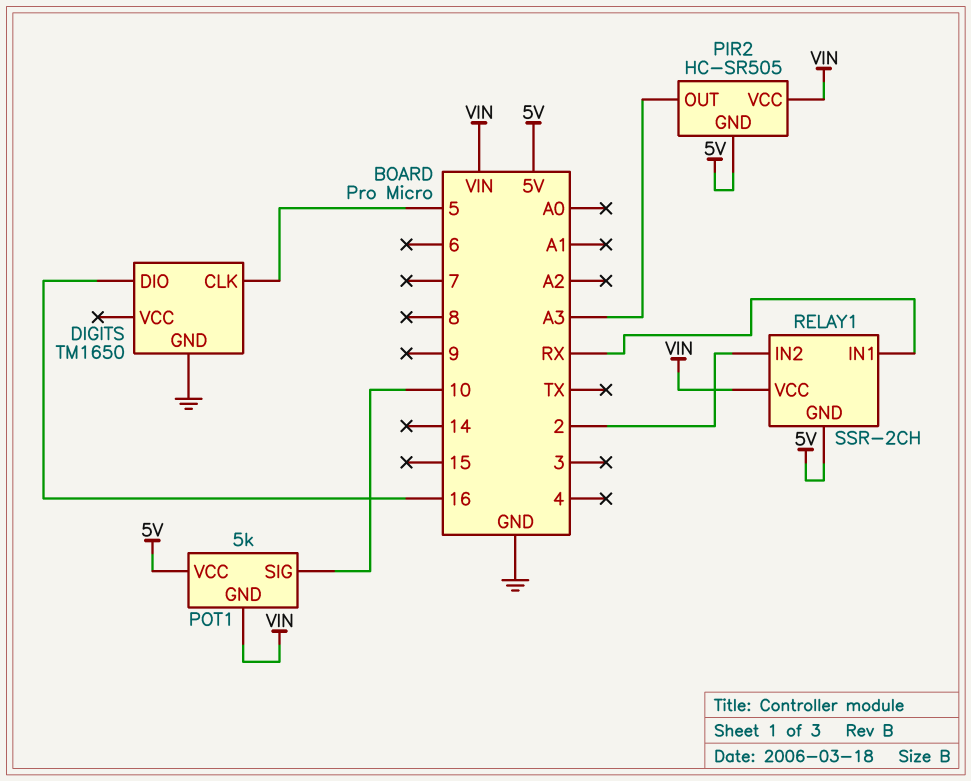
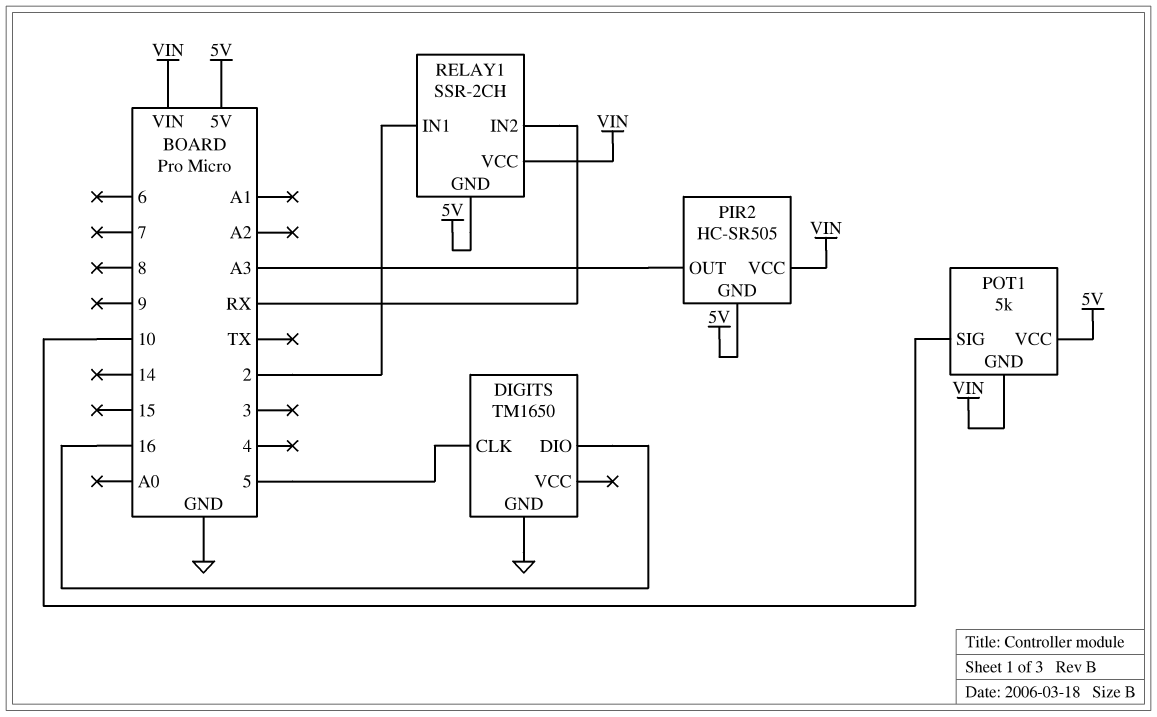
RELAY1 pin IN1: RX -> 2
RELAY1 pin IN2: 2 -> RX

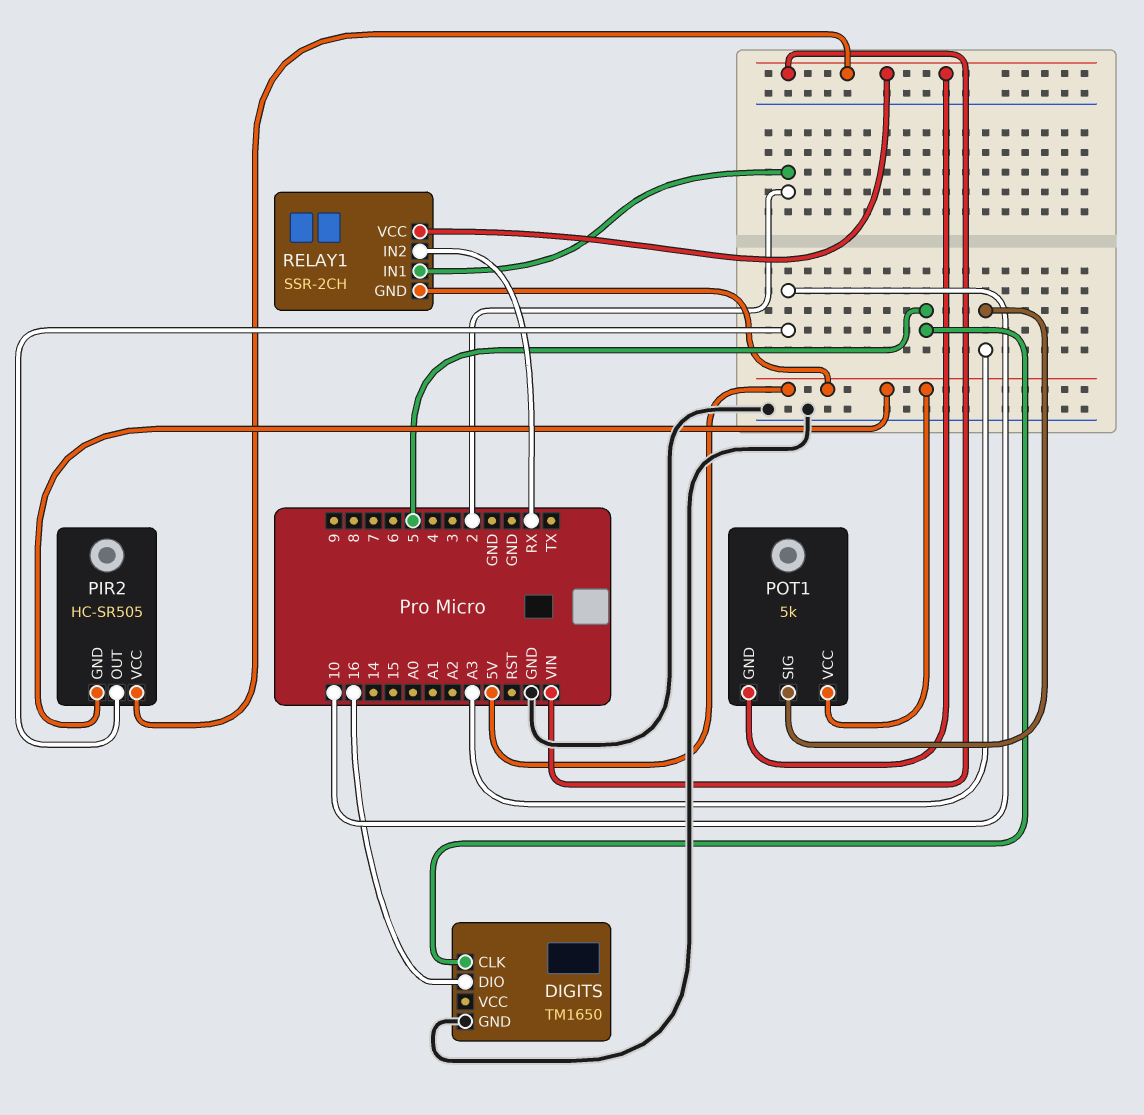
PIR2 pin OUT: A3 -> 10
POT1 pin SIG: 10 -> A3

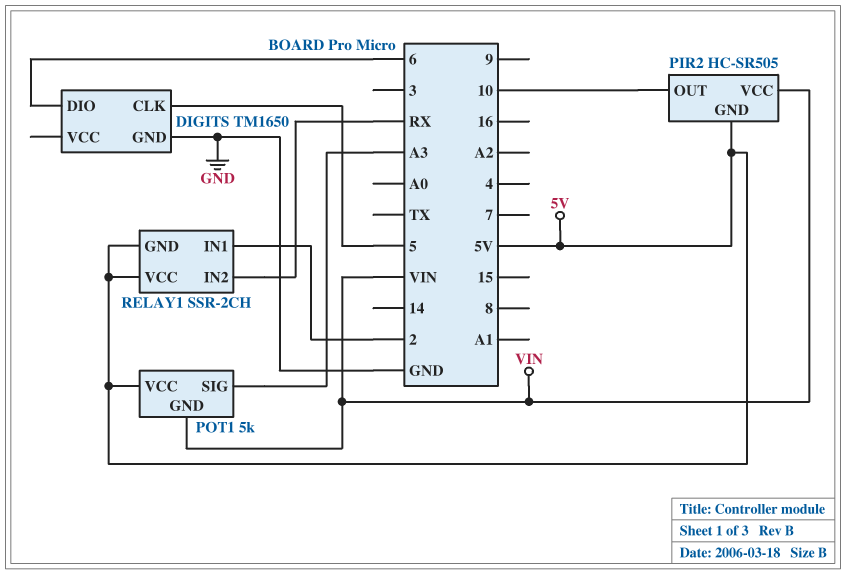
DIGITS pin DIO: 16 -> 6
RELAY1 pin VCC: VIN -> 5V

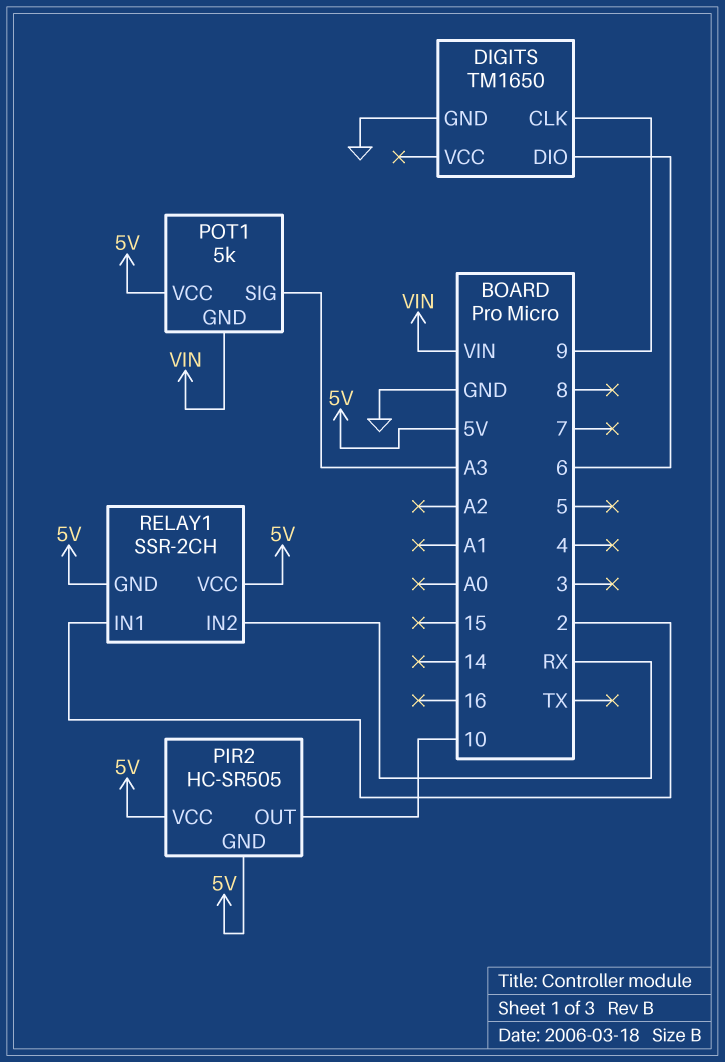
DIGITS pin CLK: 5 -> 9
PIR2 pin VCC: VIN -> 5V

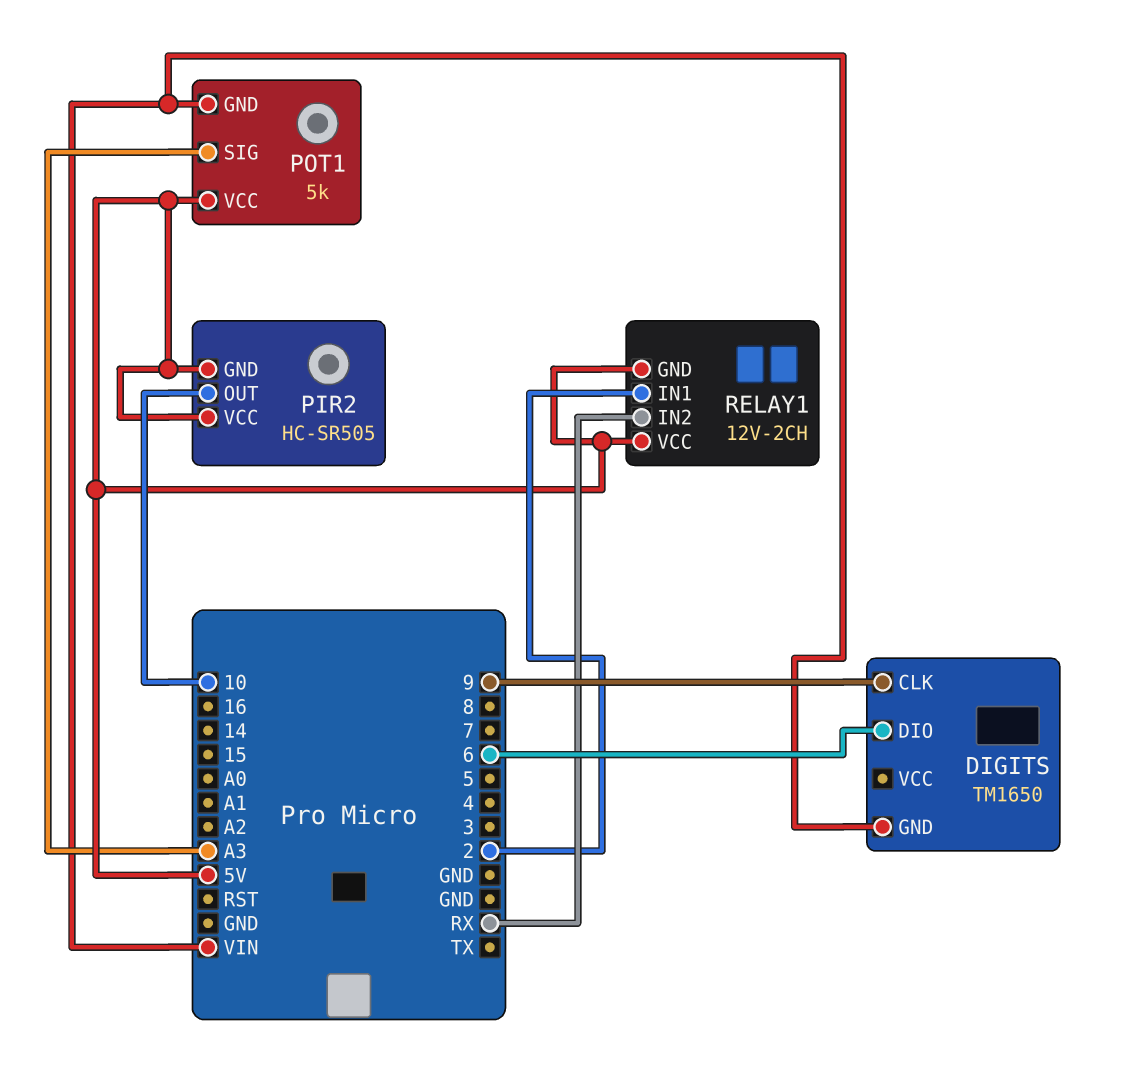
DIGITS pin GND: GND -> VIN
RELAY1: SSR-2CH -> 12V-2CH

